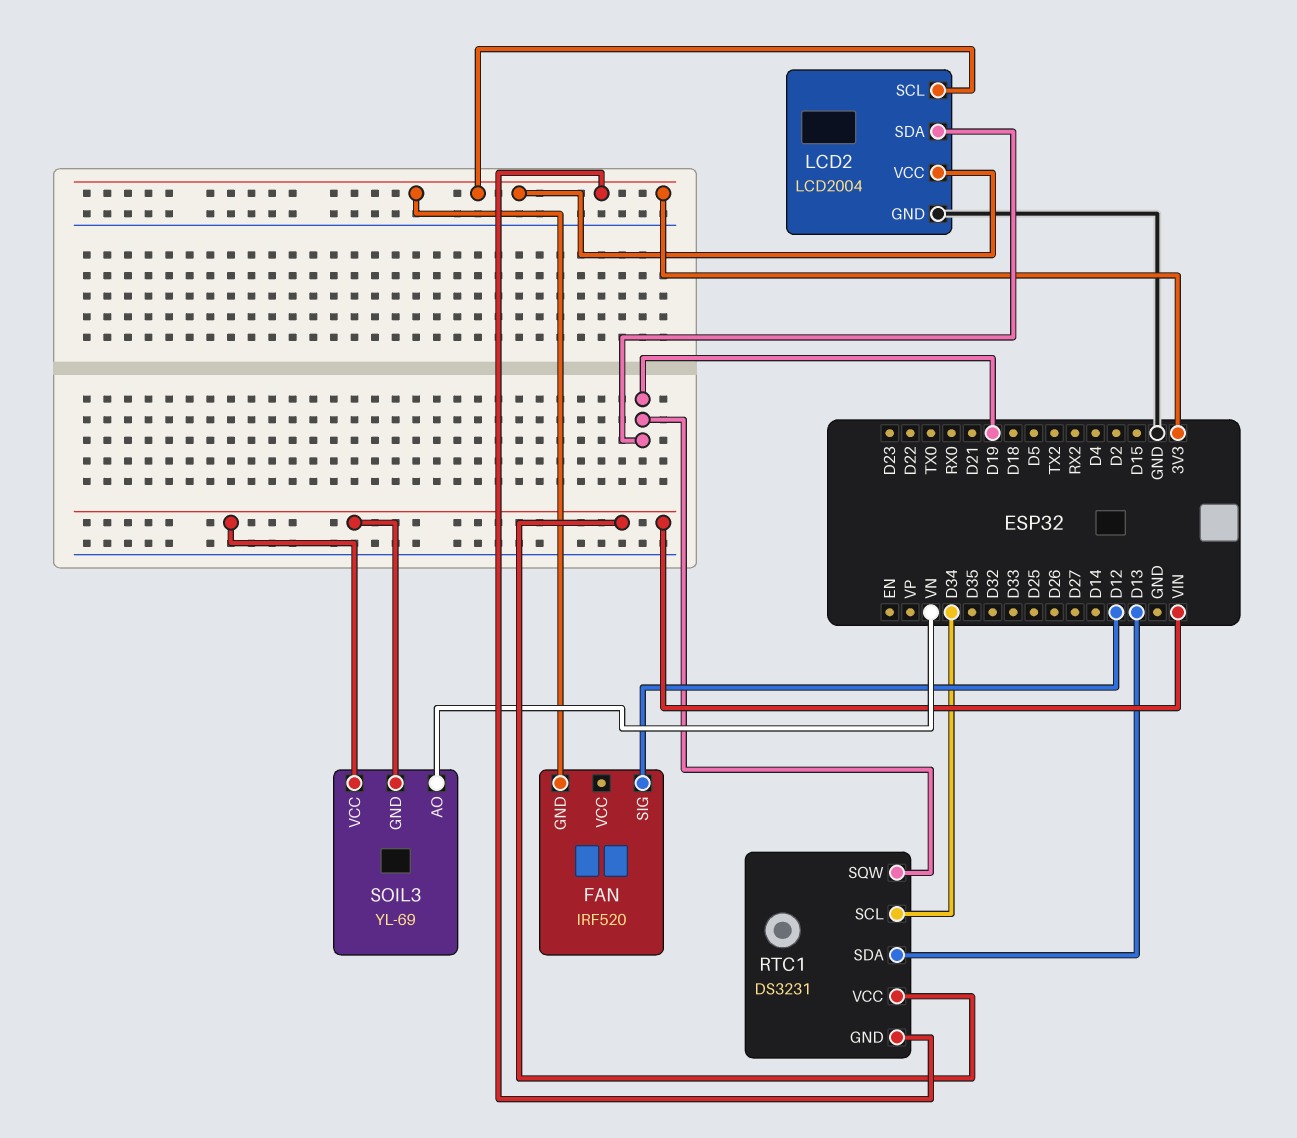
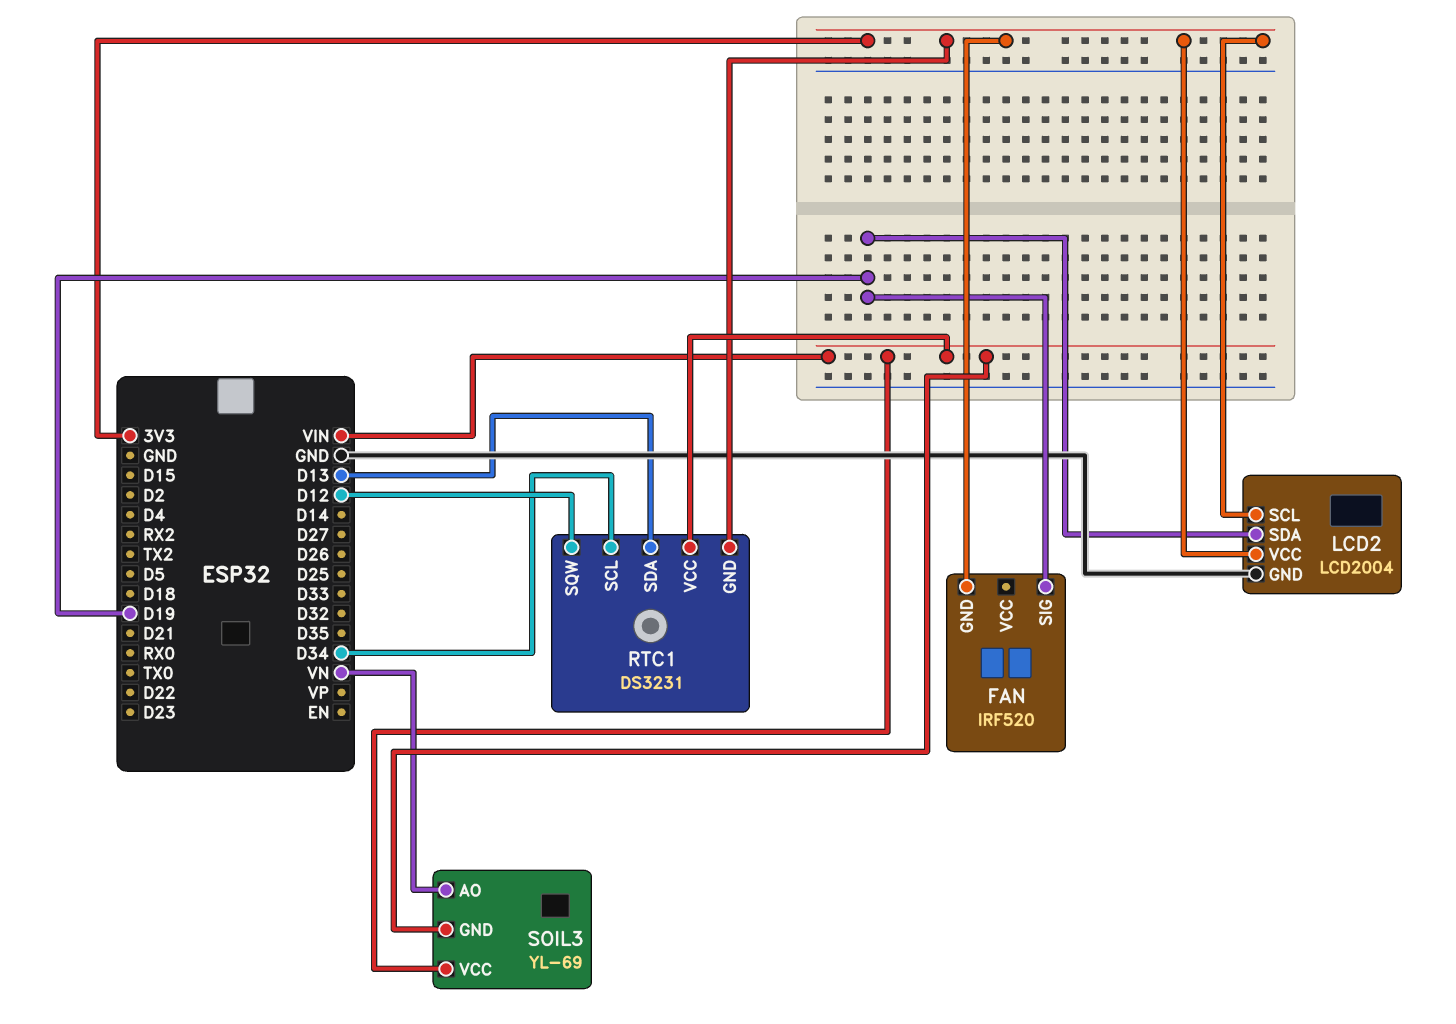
FAN pin SIG: D12 -> D19
RTC1 pin SQW: D19 -> D12

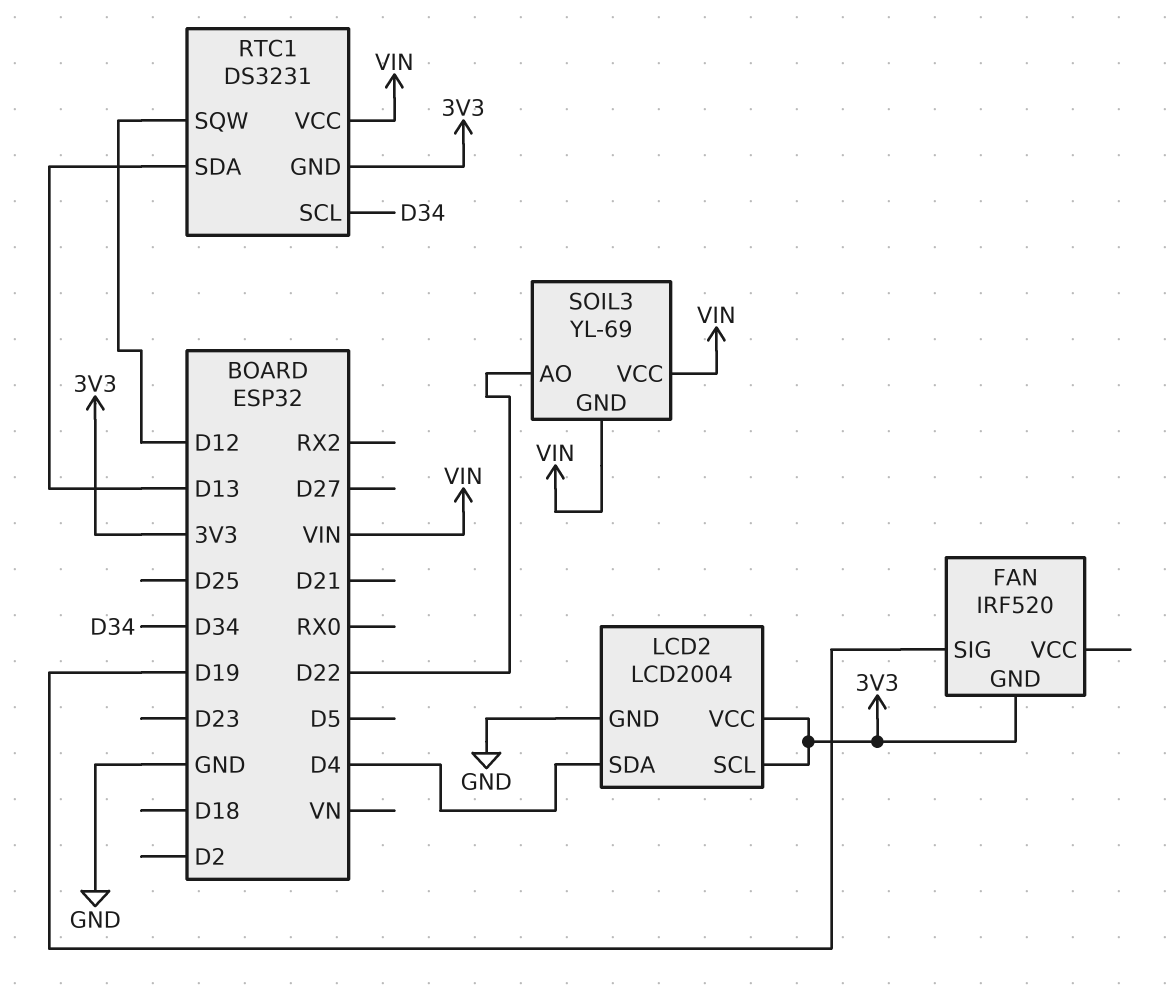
LCD2 pin SDA: D19 -> D4
SOIL3 pin AO: VN -> D22

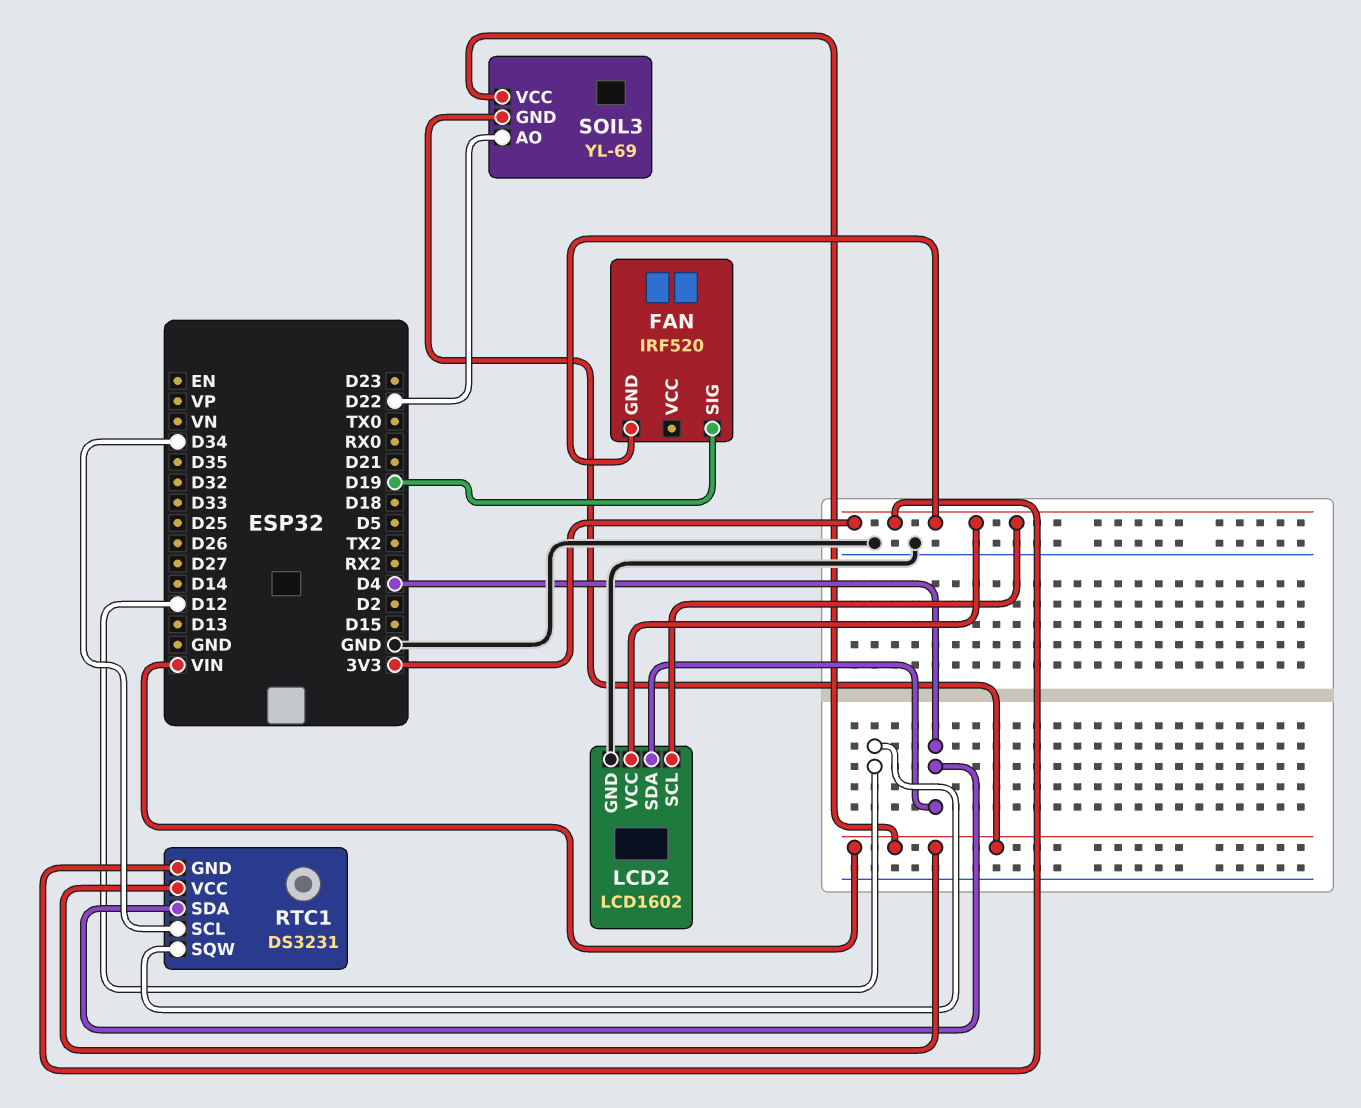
LCD2: LCD2004 -> LCD1602
RTC1 pin SDA: D13 -> D4

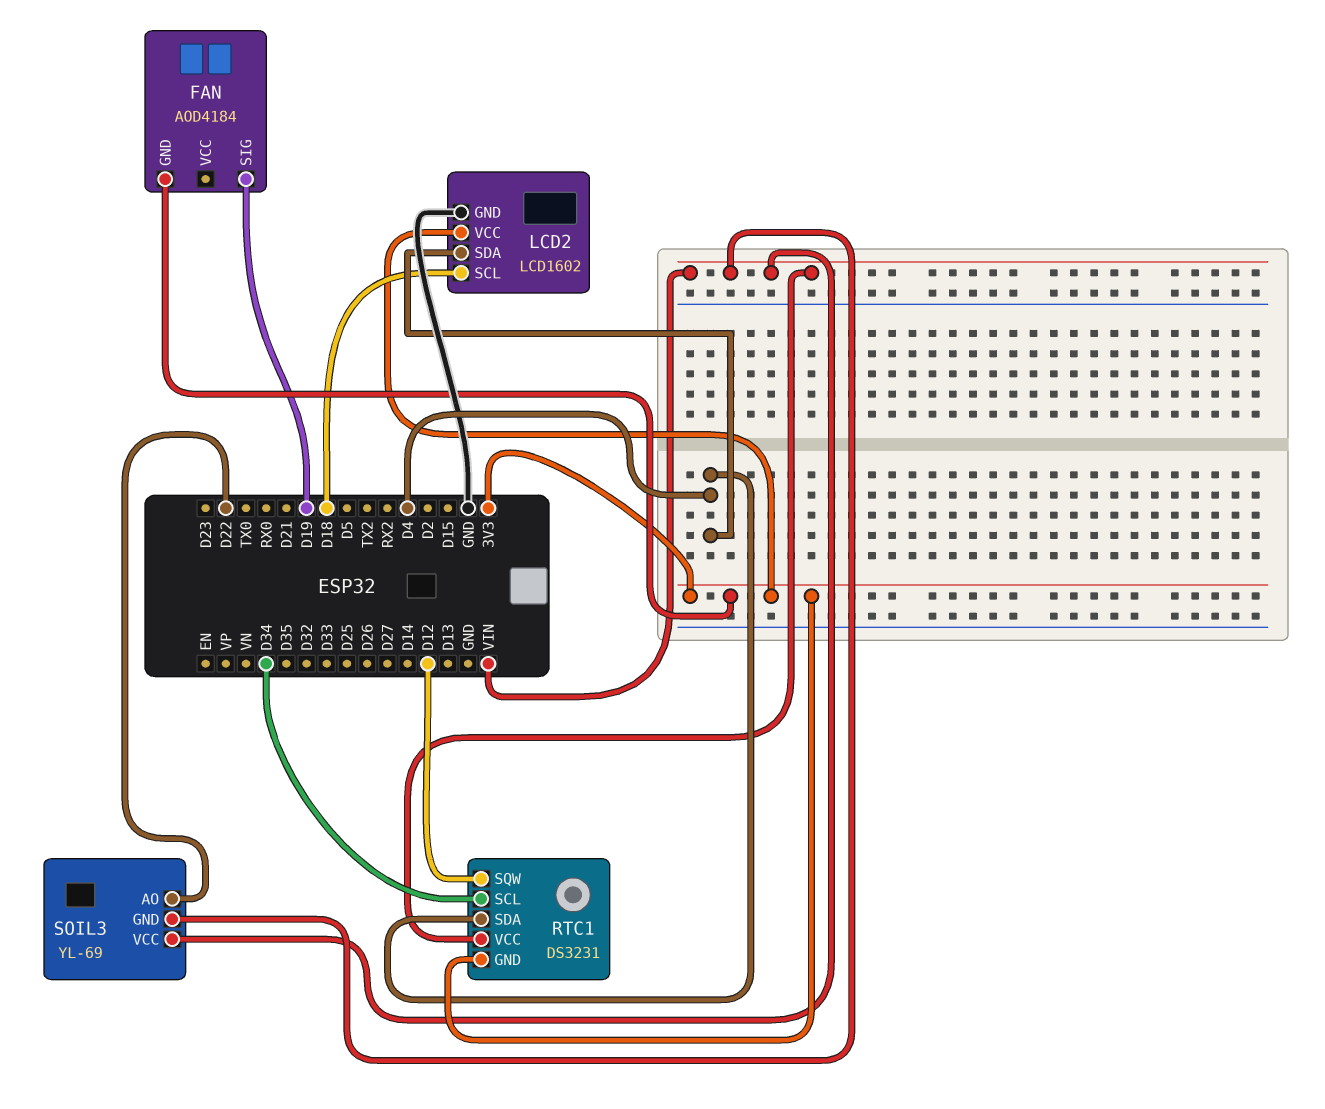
FAN: IRF520 -> AOD4184
LCD2 pin SCL: 3V3 -> D18

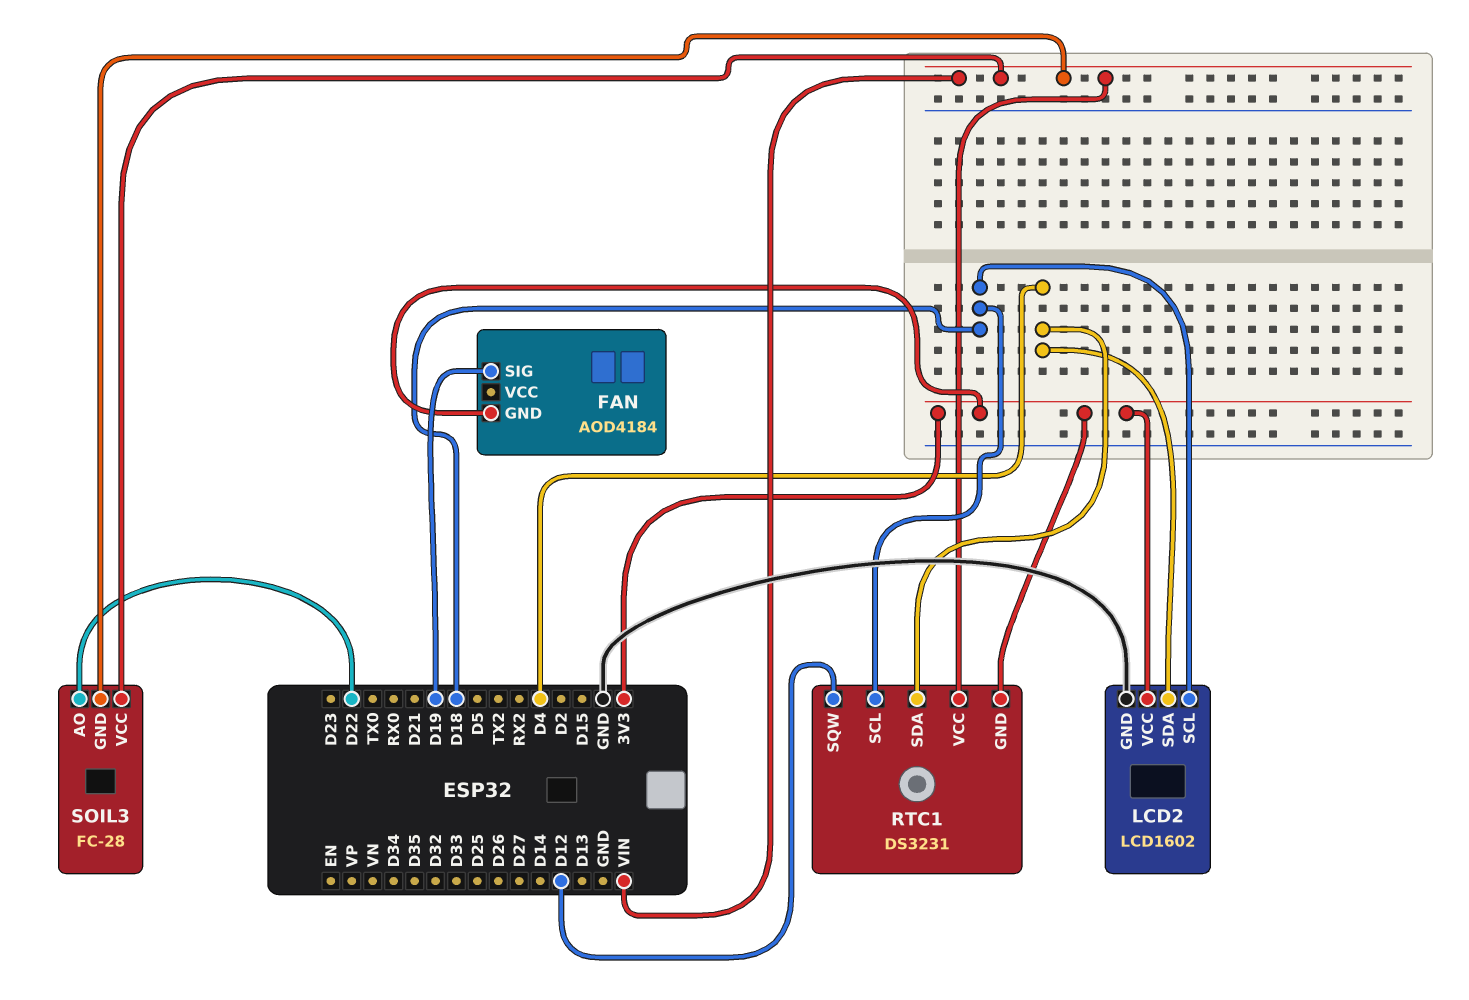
RTC1 pin SCL: D34 -> D18
SOIL3: YL-69 -> FC-28

